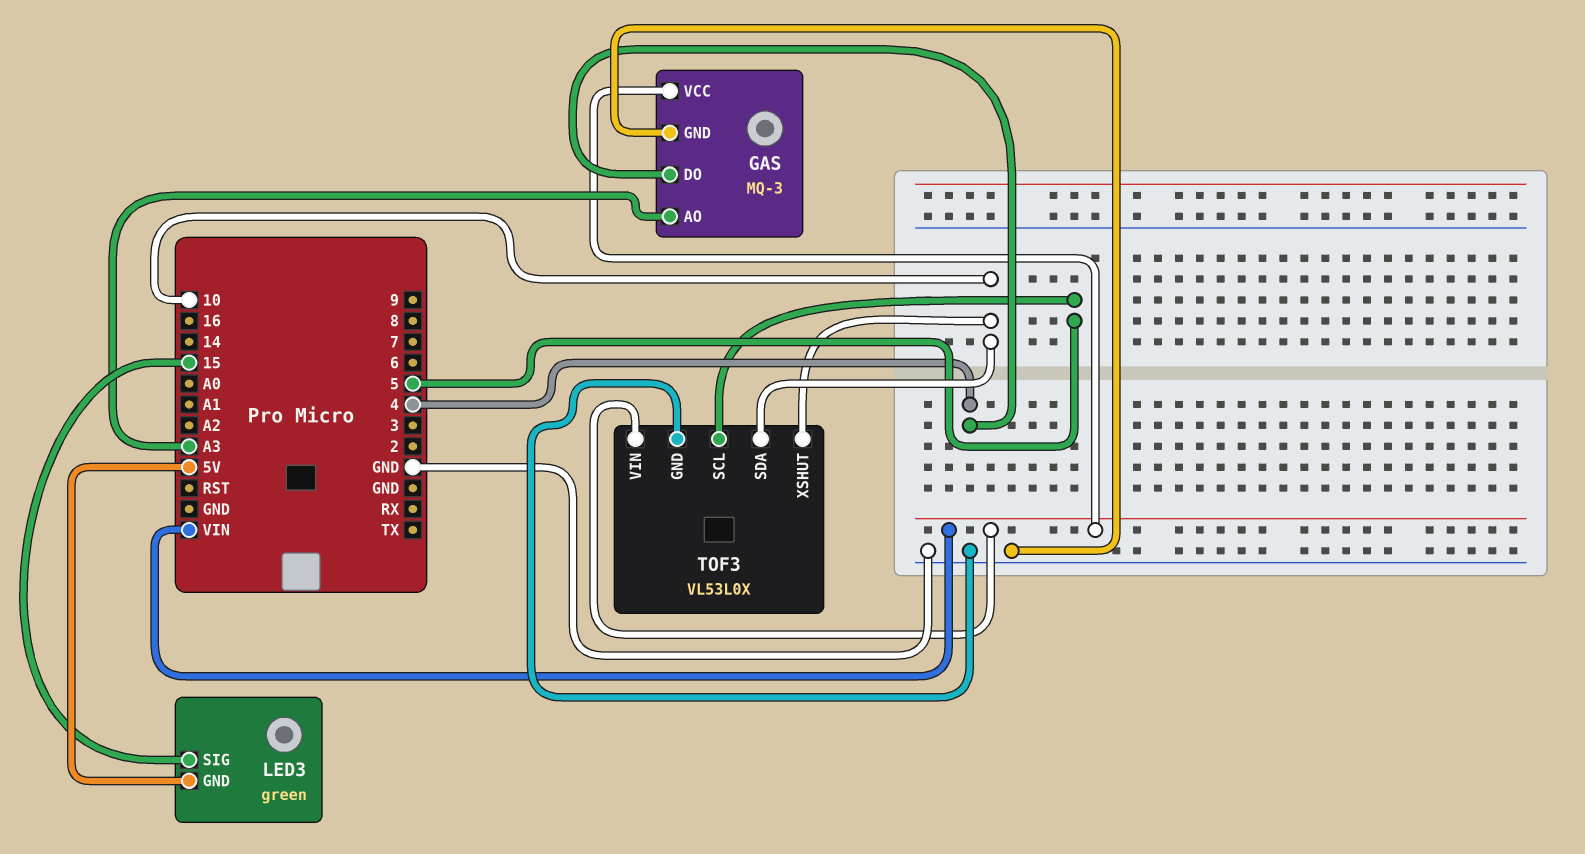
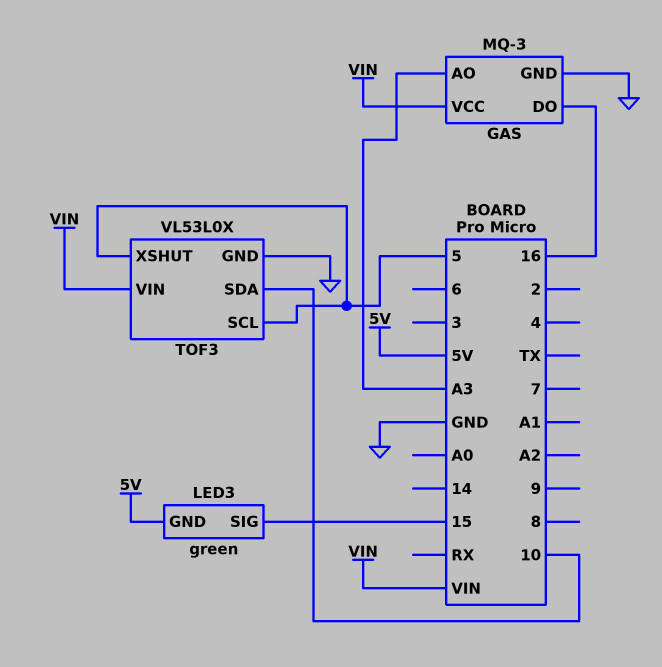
GAS pin DO: 4 -> 16
TOF3 pin XSHUT: 10 -> 5

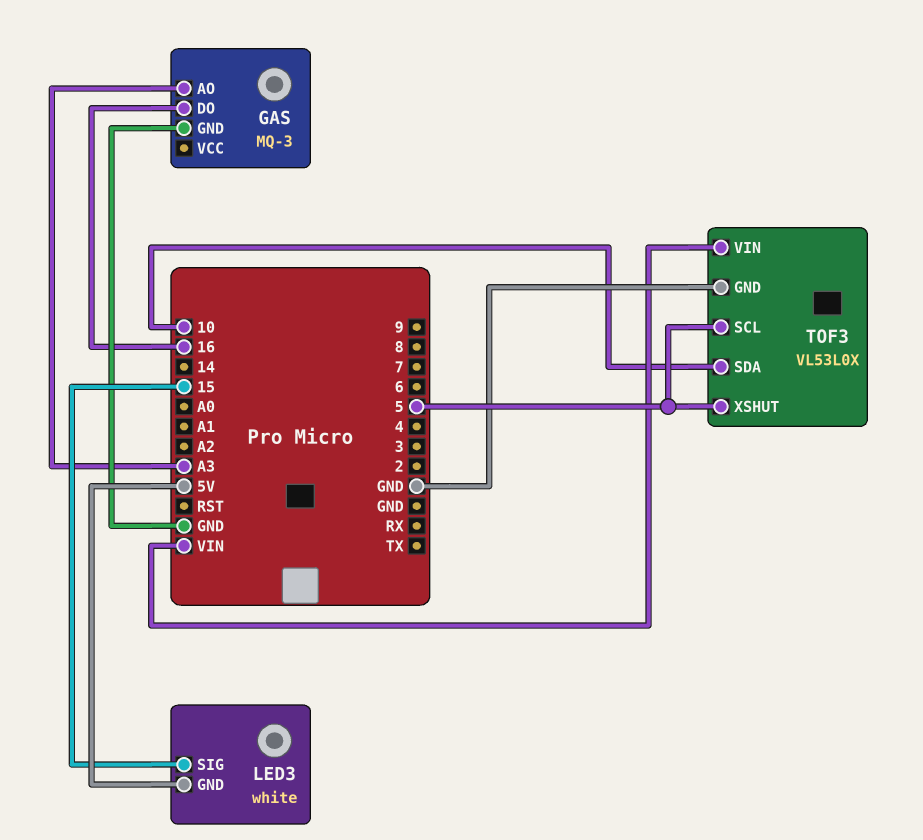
GAS pin VCC: VIN -> none
LED3: green -> white

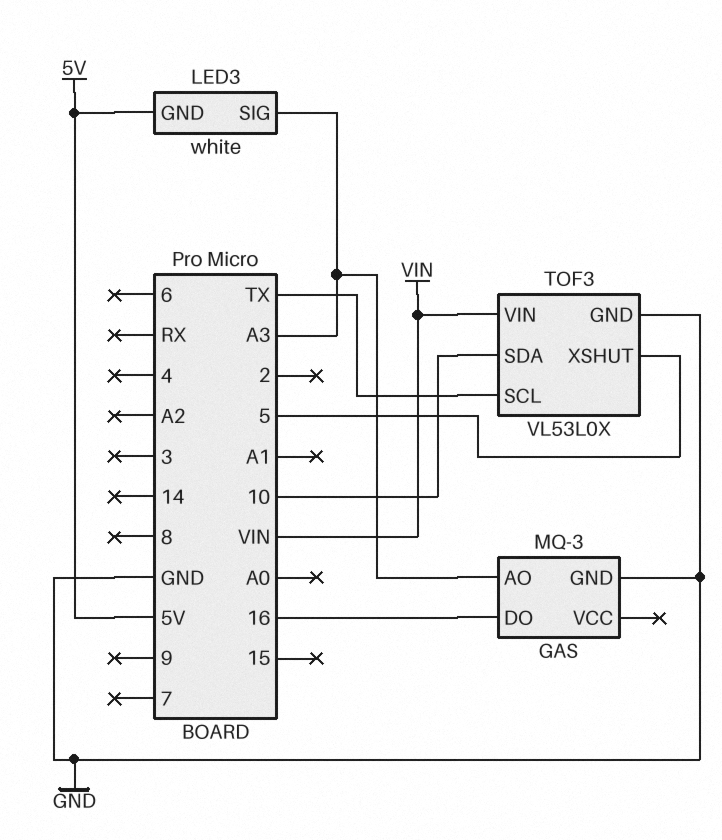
LED3 pin SIG: 15 -> A3
TOF3 pin SCL: 5 -> TX

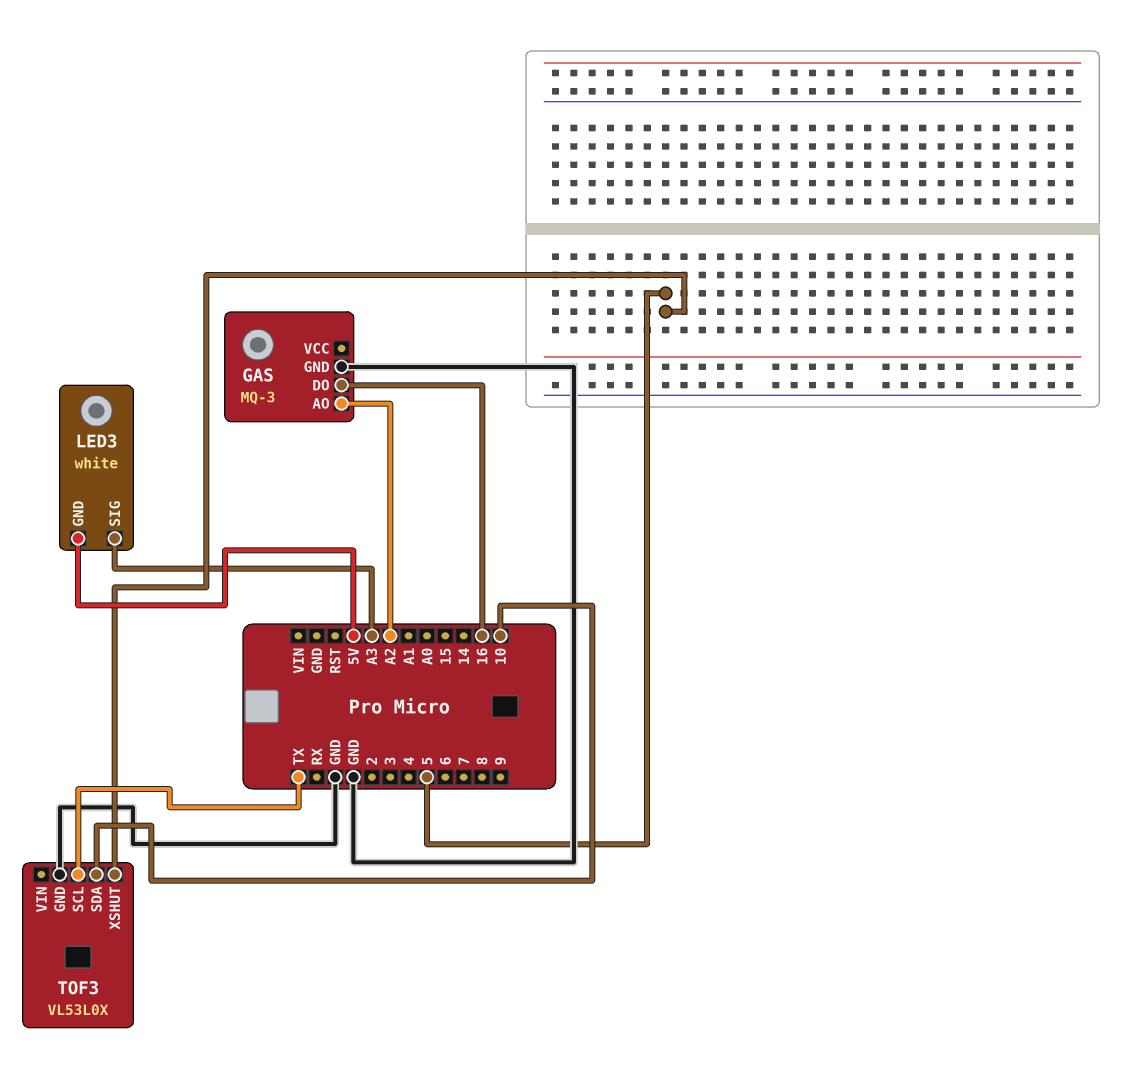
GAS pin AO: A3 -> A2
TOF3 pin VIN: VIN -> none

